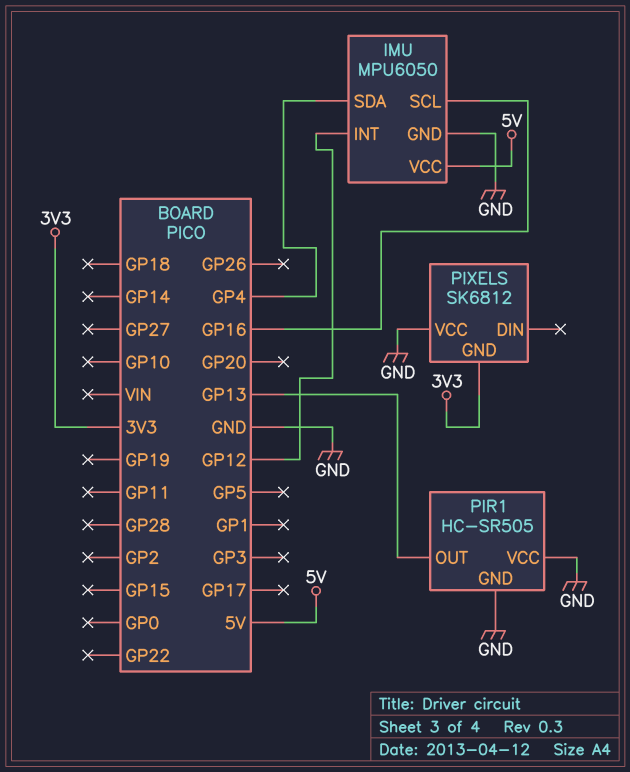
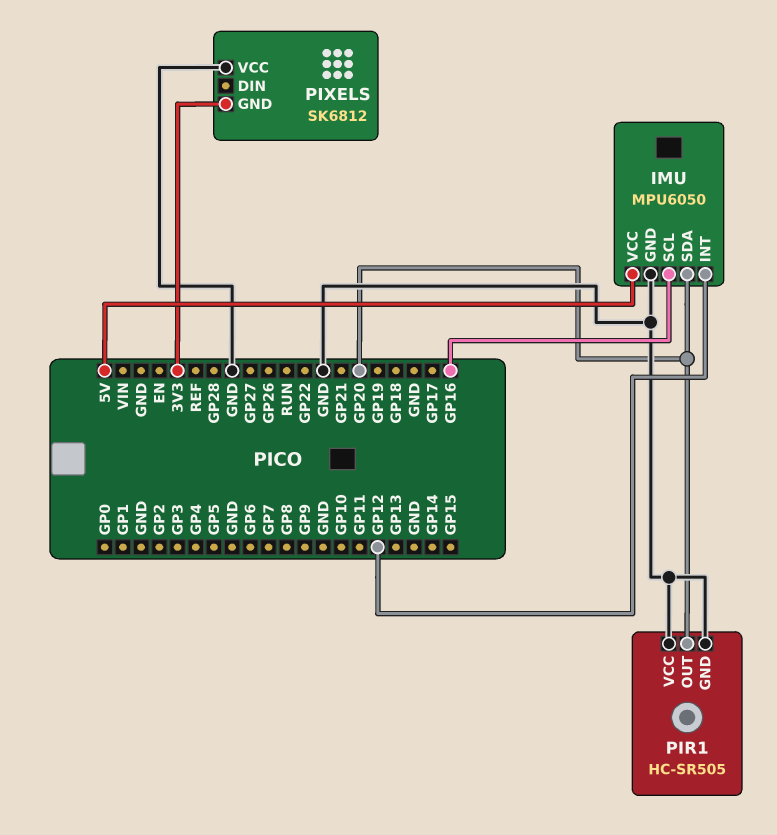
IMU pin SDA: GP4 -> GP20
PIR1 pin OUT: GP13 -> GP20

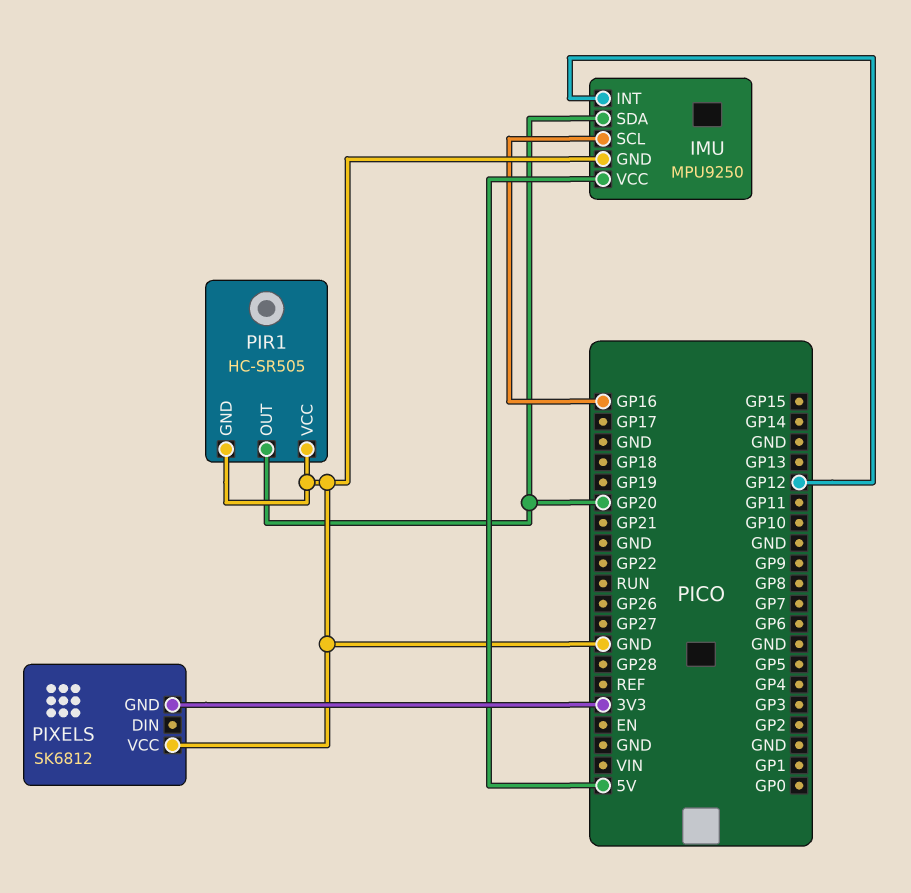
IMU: MPU6050 -> MPU9250

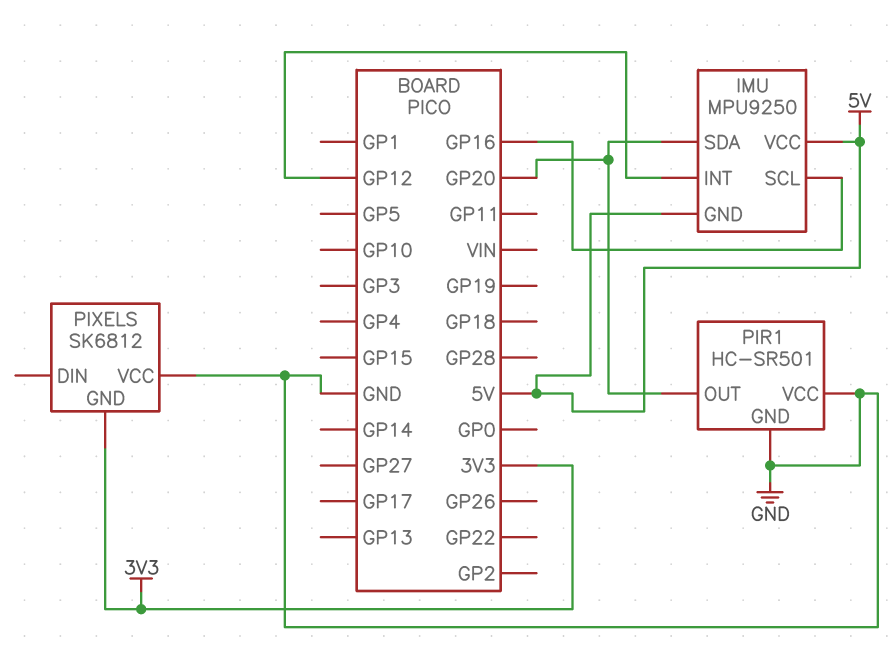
IMU pin GND: GND -> 5V
PIR1: HC-SR505 -> HC-SR501

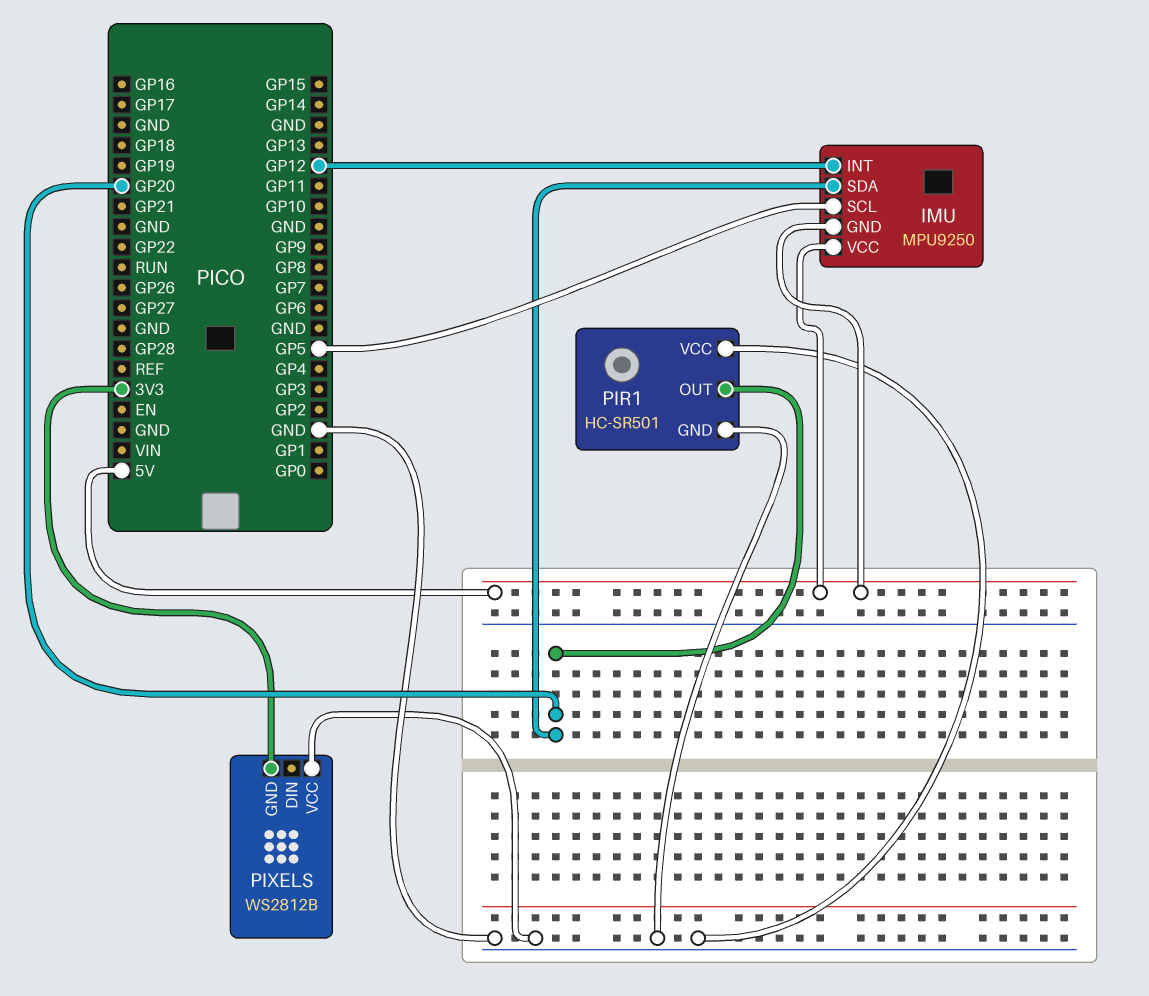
IMU pin SCL: GP16 -> GP5
PIXELS: SK6812 -> WS2812B

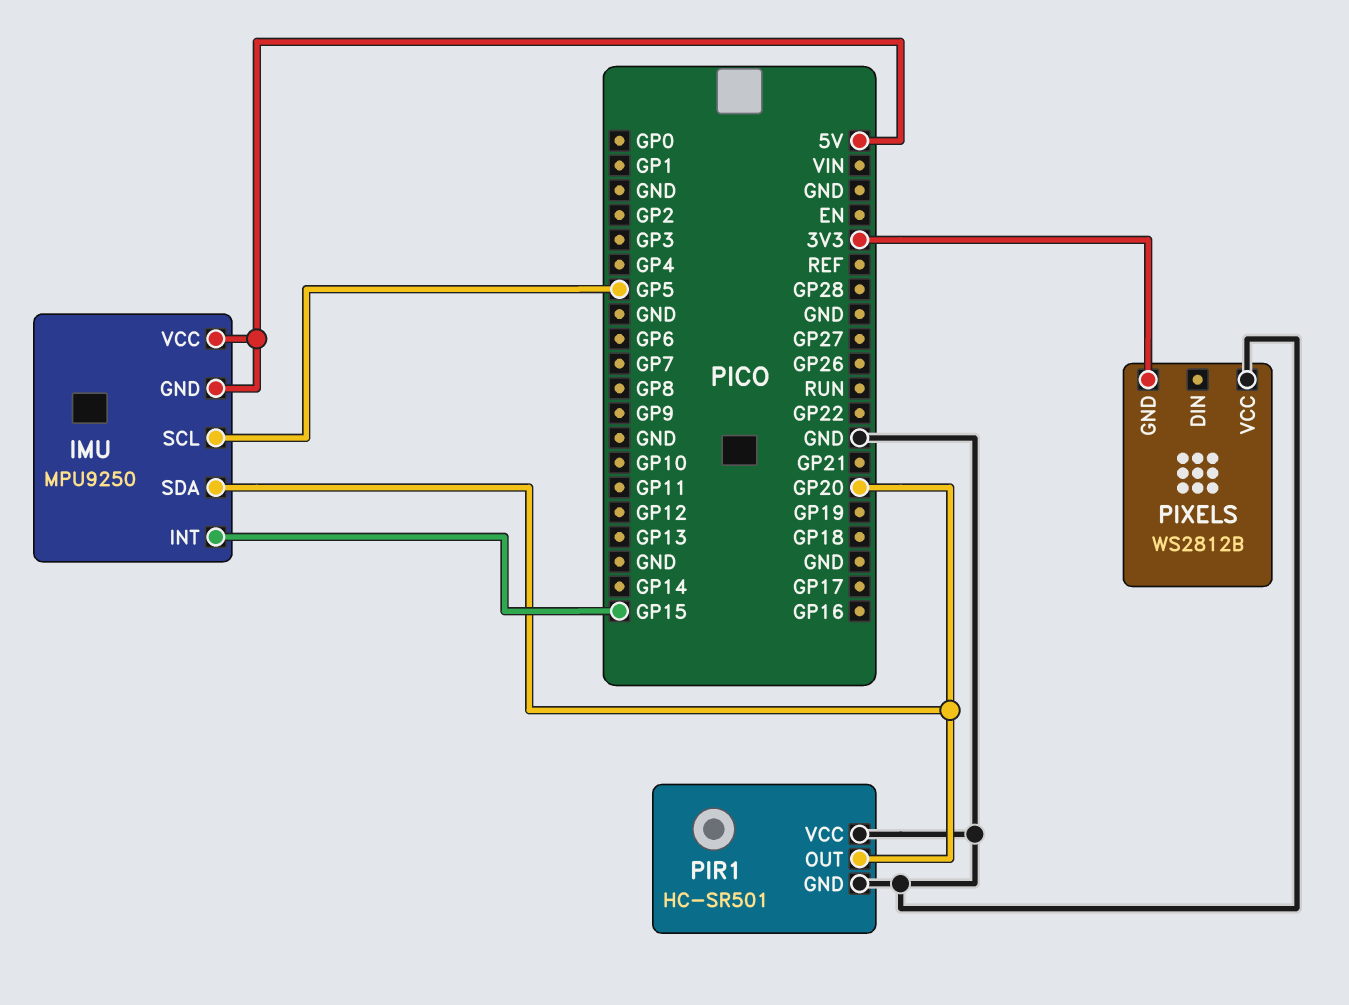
IMU pin INT: GP12 -> GP15

